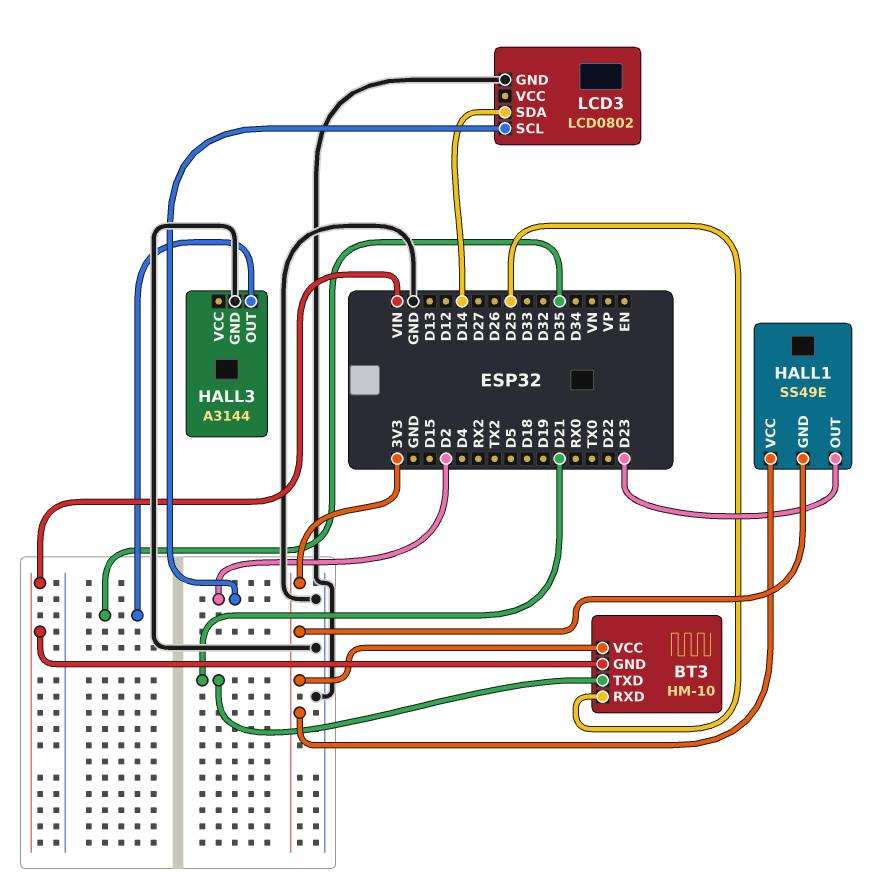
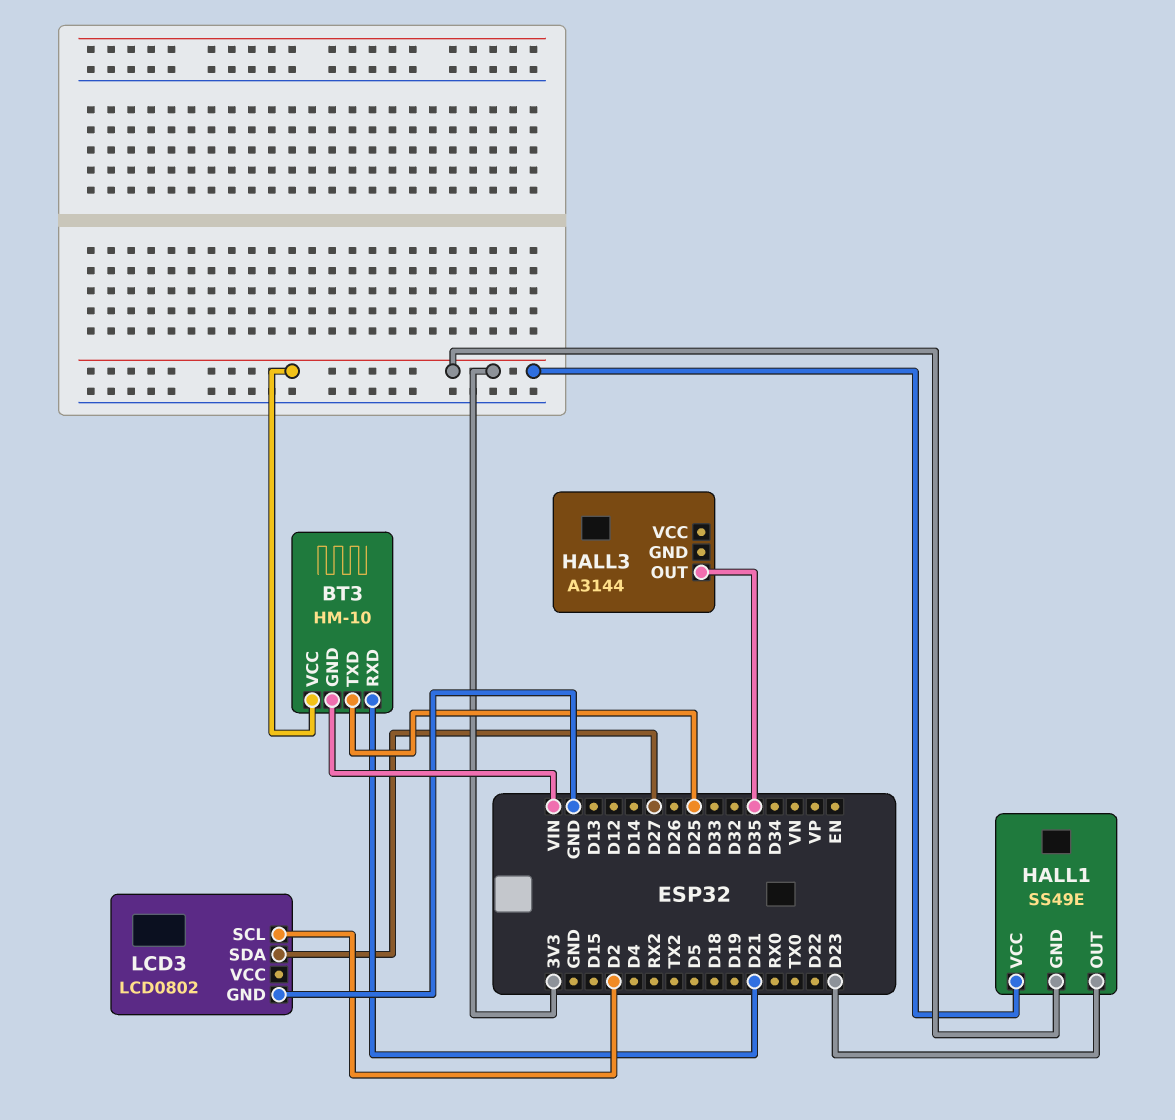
BT3 pin RXD: D25 -> D21
BT3 pin TXD: D21 -> D25
HALL3 pin GND: GND -> none
LCD3 pin SDA: D14 -> D27

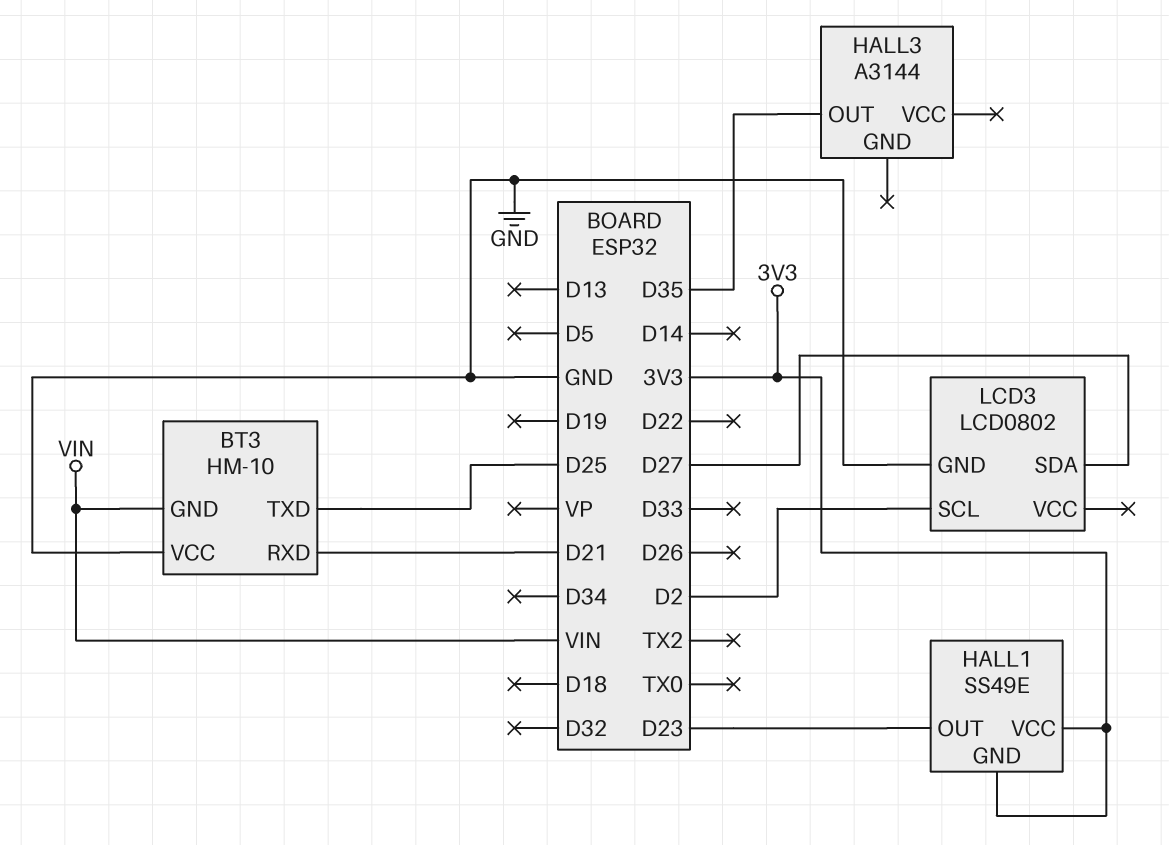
BT3 pin VCC: 3V3 -> GND

